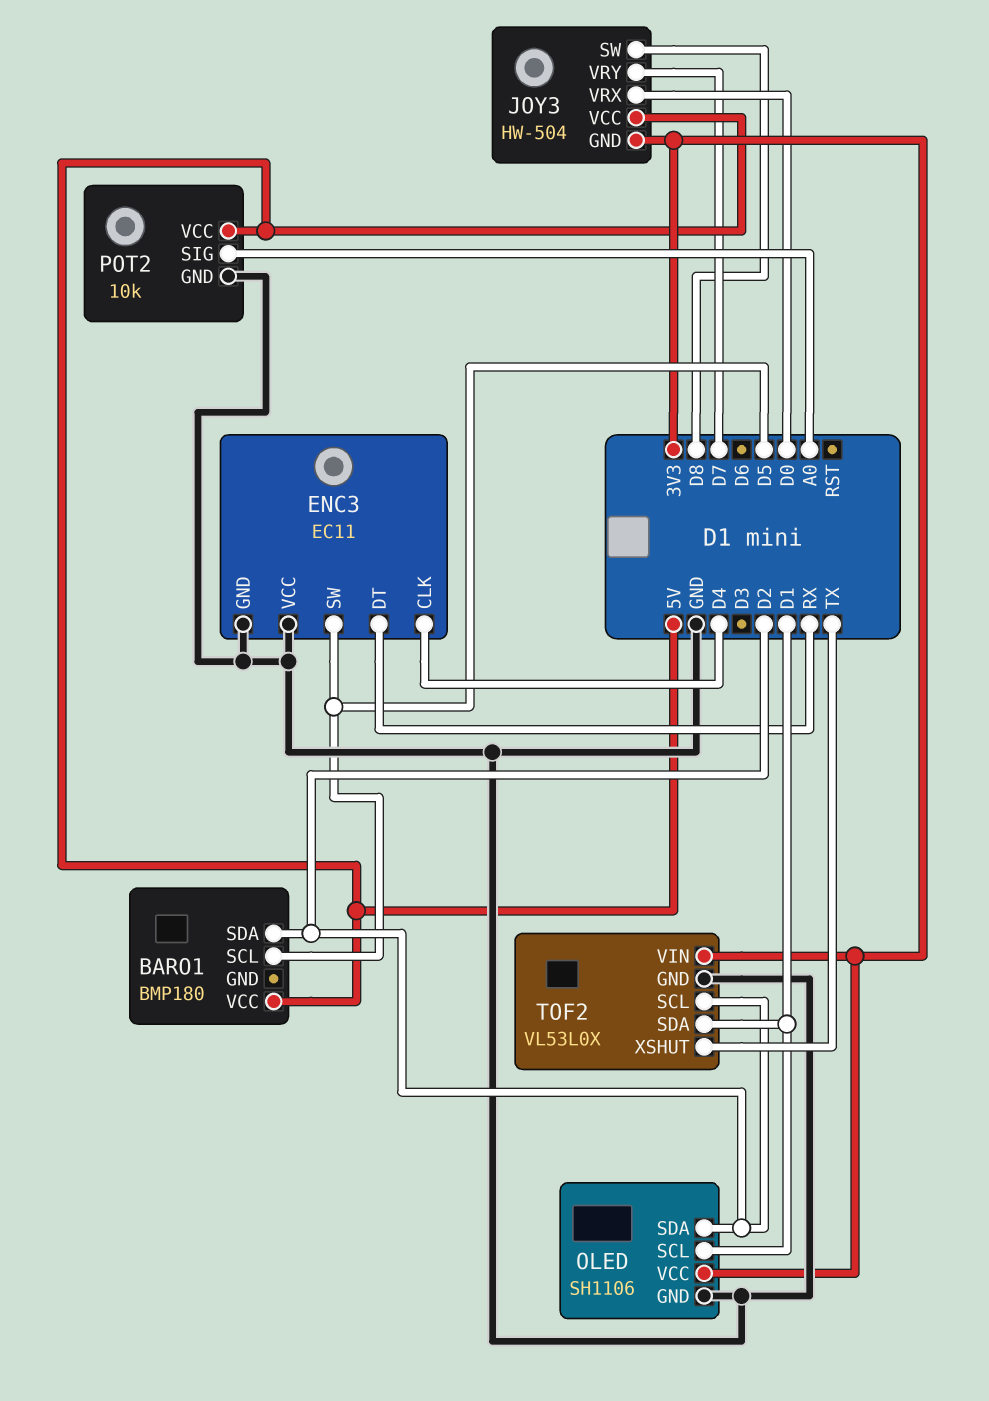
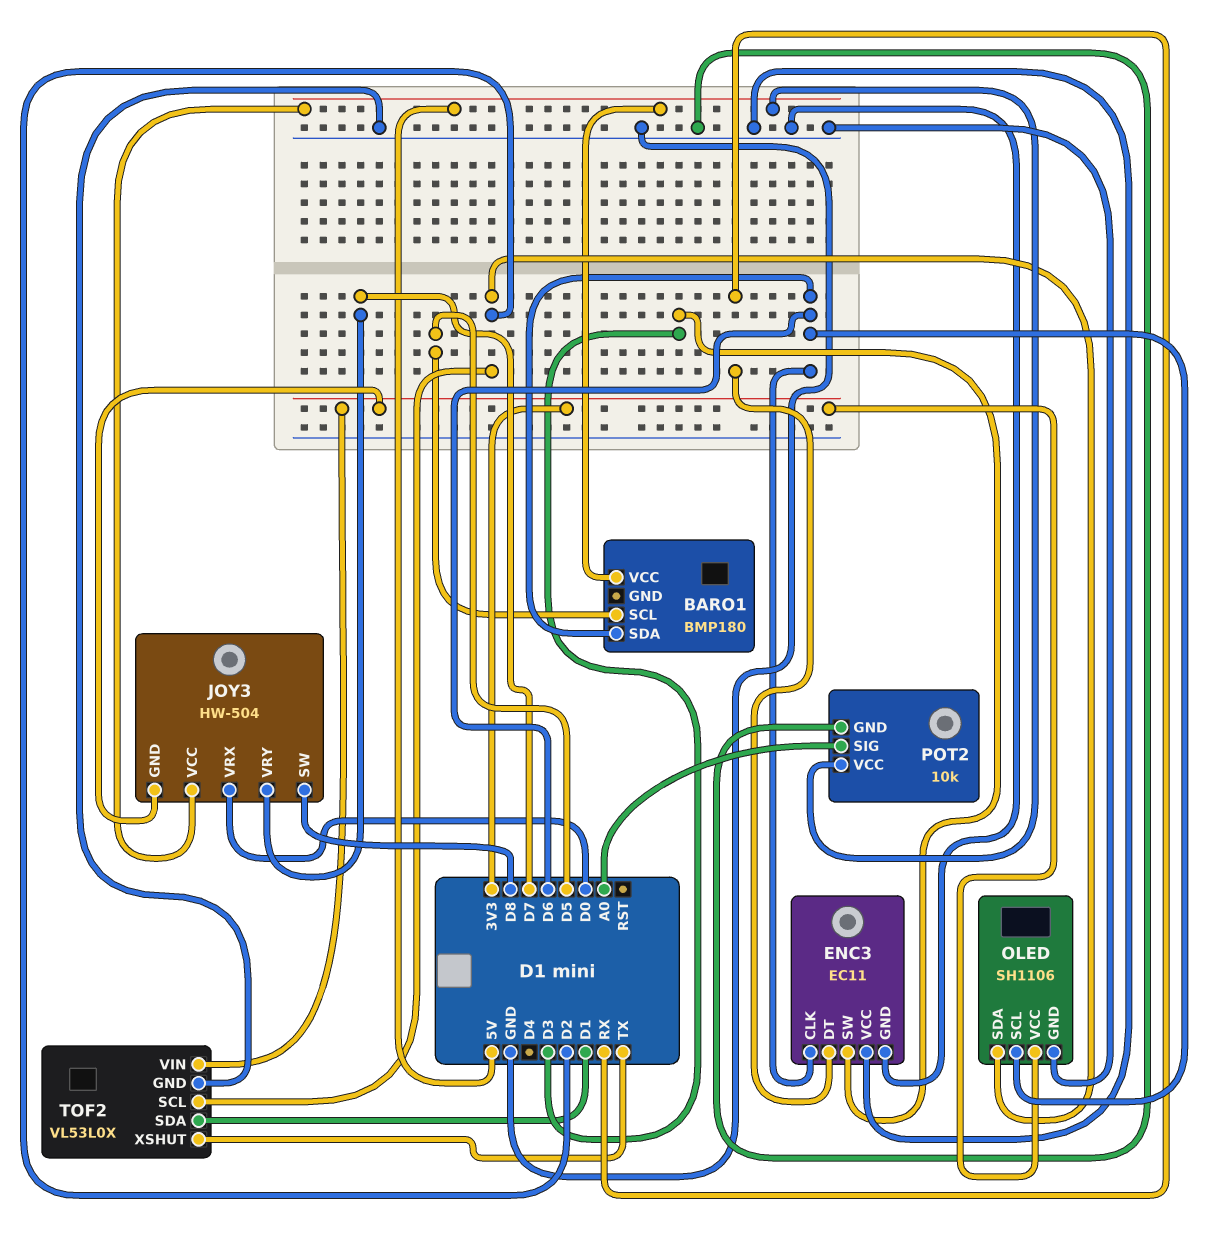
BARO1 pin SDA: D2 -> D6
ENC3 pin CLK: D4 -> D6
ENC3 pin SW: D5 -> D3
OLED pin SCL: D1 -> D6

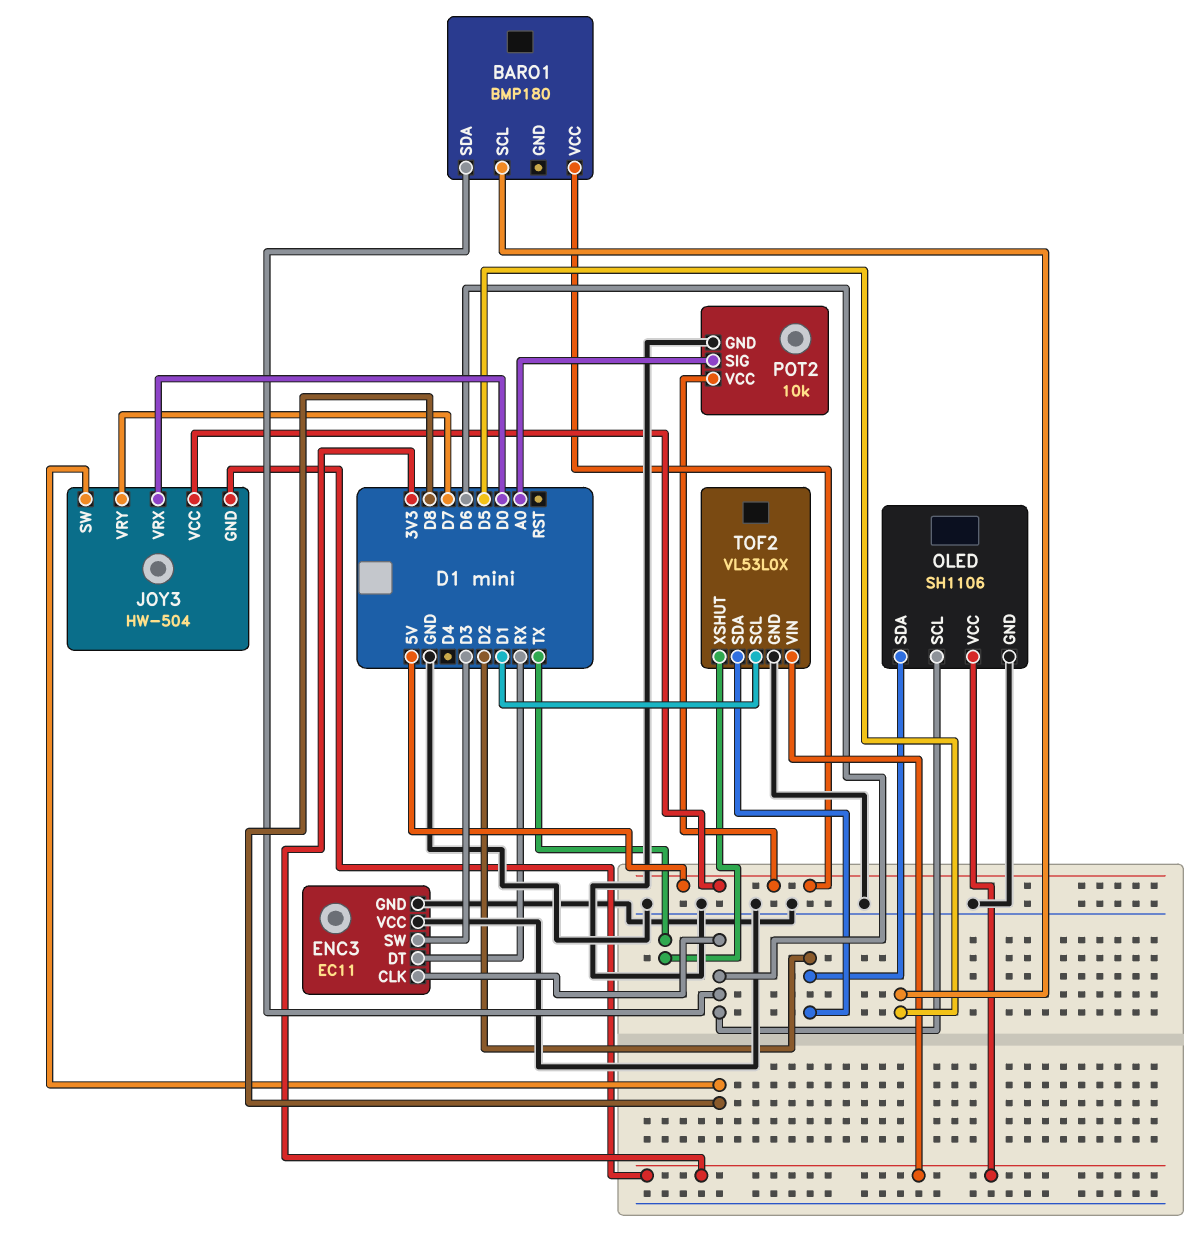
TOF2 pin SCL: D2 -> D1
TOF2 pin SDA: D1 -> D2

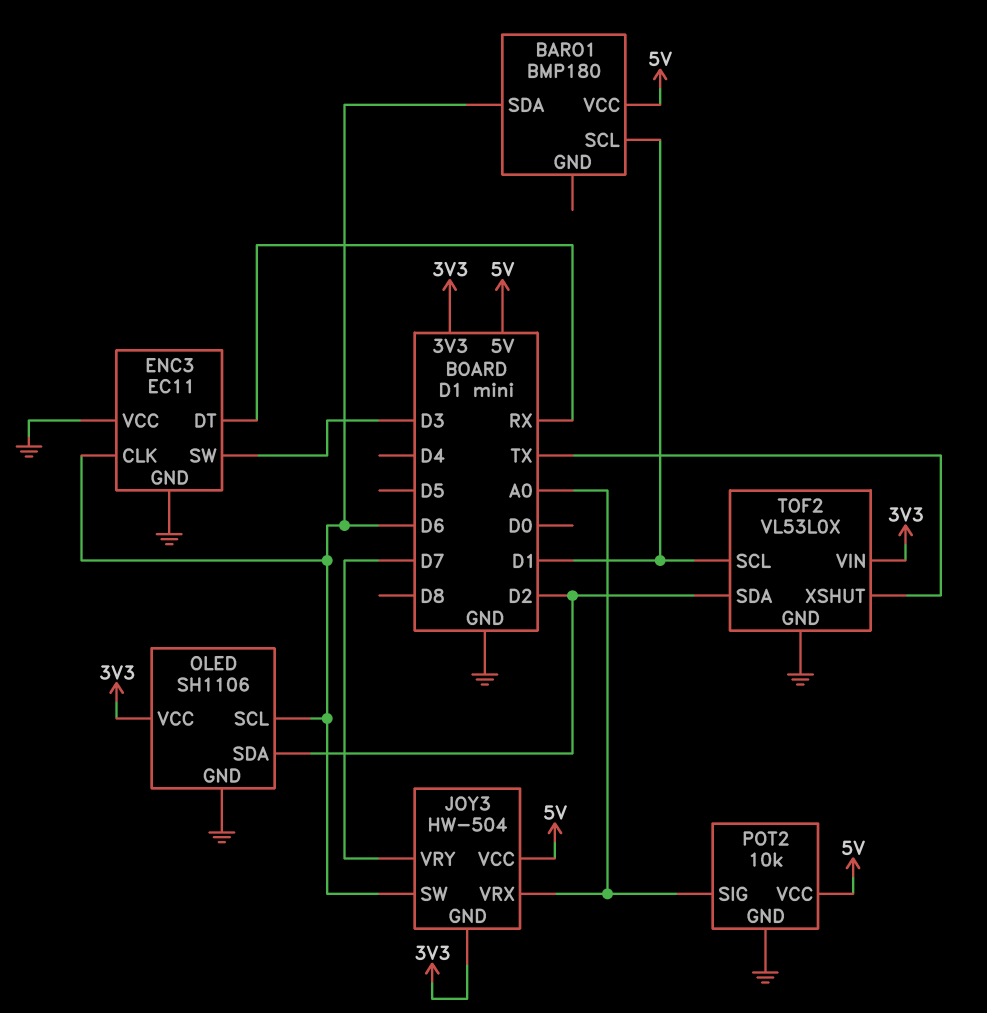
BARO1 pin SCL: D5 -> D1
JOY3 pin SW: D8 -> D6
JOY3 pin VRX: D0 -> A0

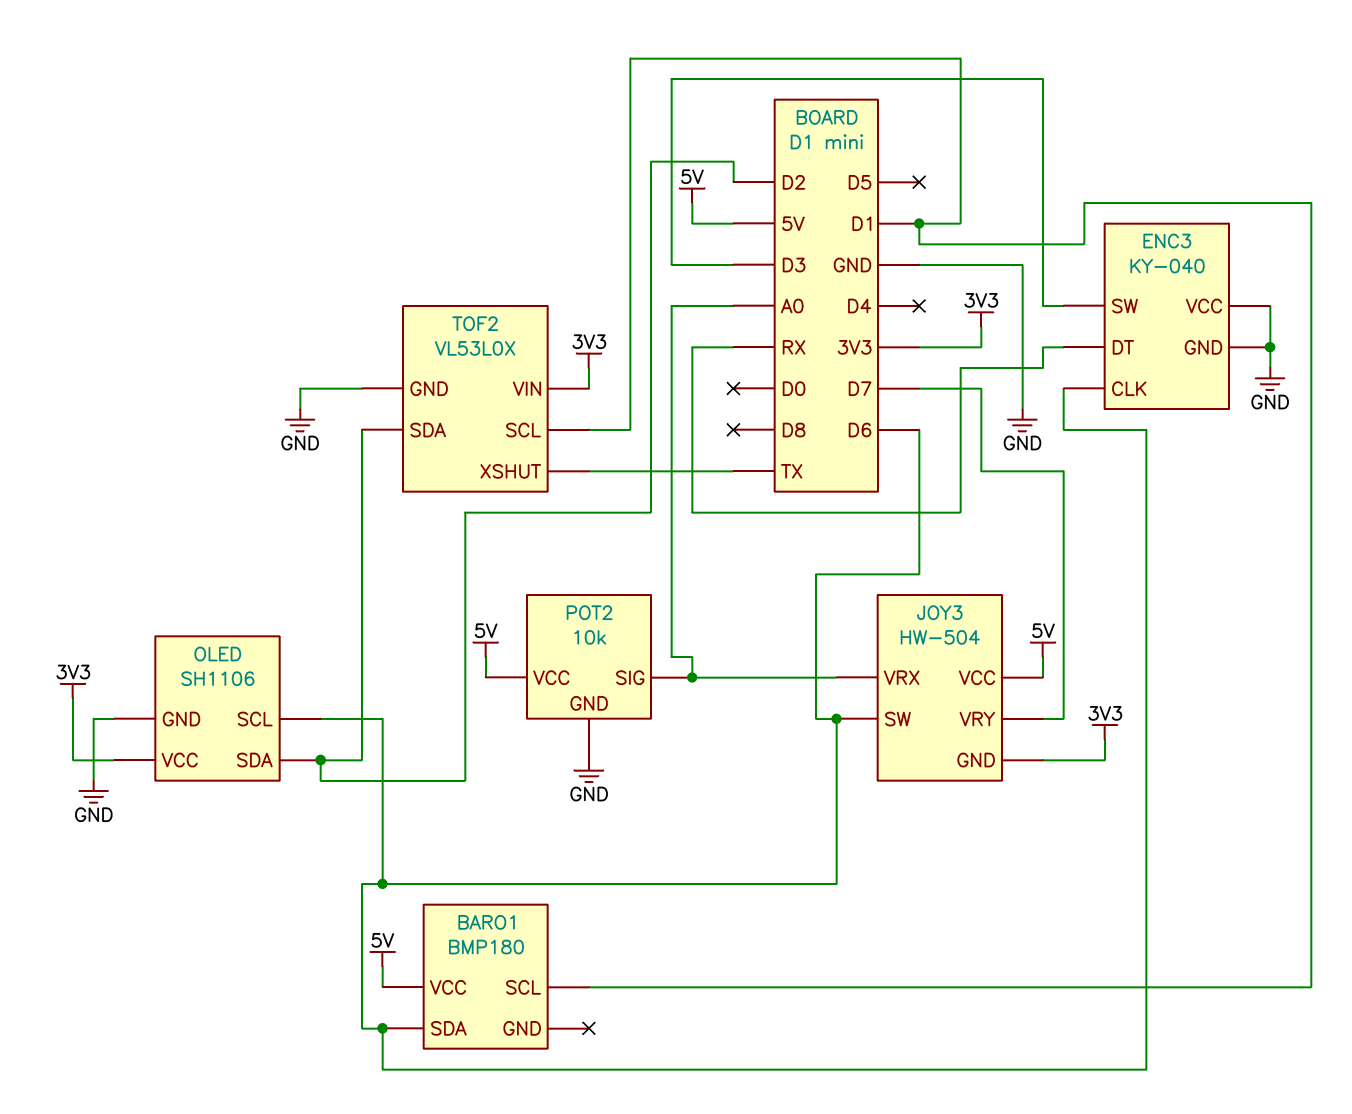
ENC3: EC11 -> KY-040

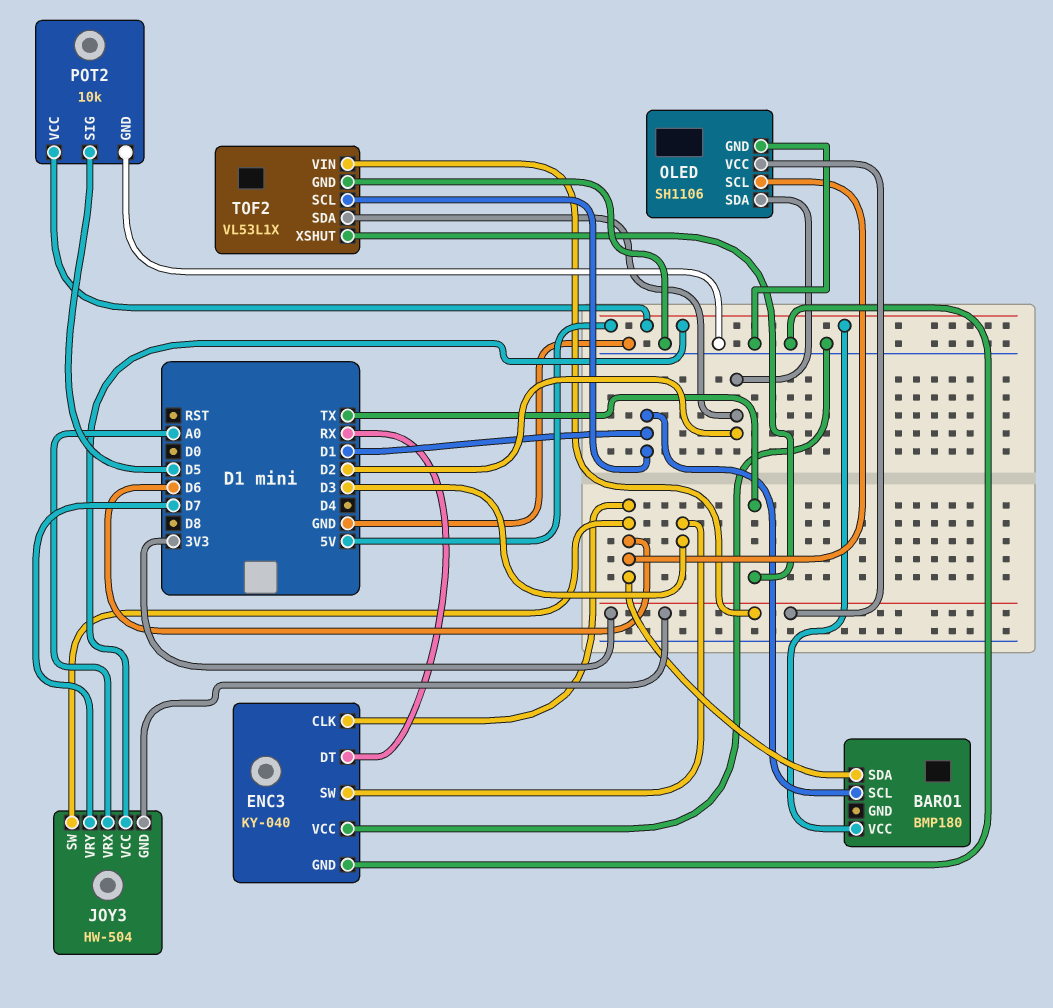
POT2 pin SIG: A0 -> D5
TOF2: VL53L0X -> VL53L1X

